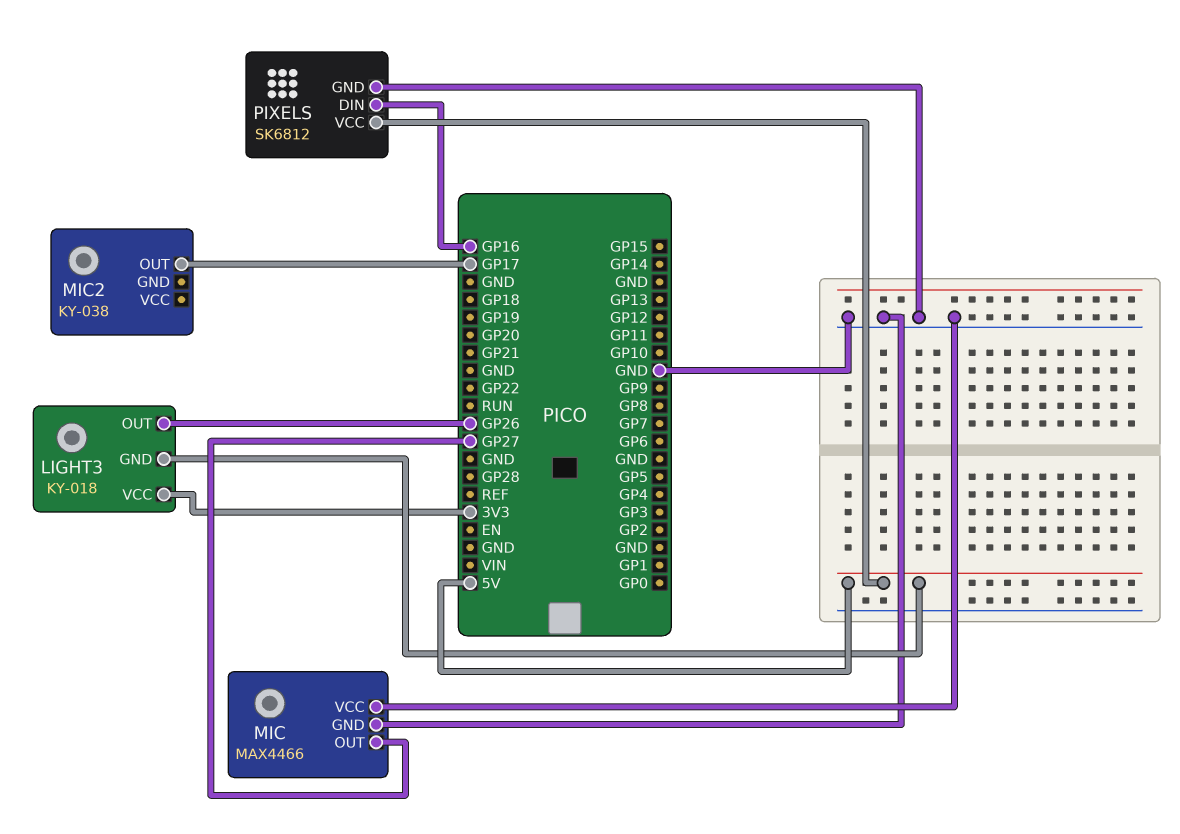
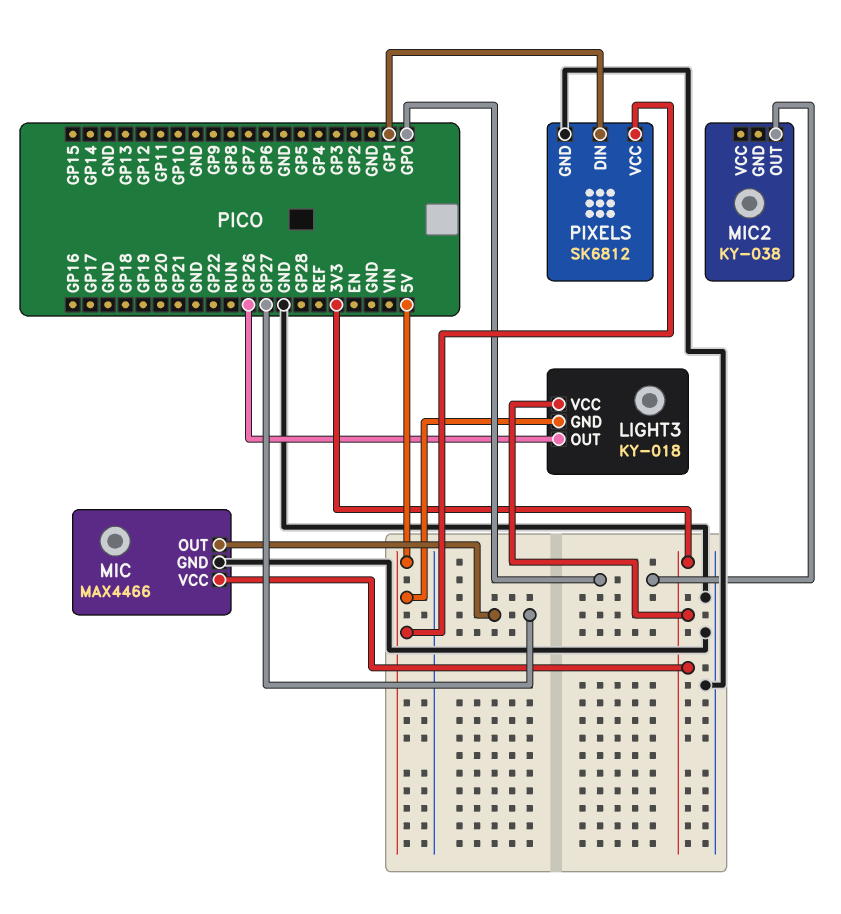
MIC pin VCC: GND -> 3V3
MIC2 pin OUT: GP17 -> GP0
PIXELS pin DIN: GP16 -> GP1

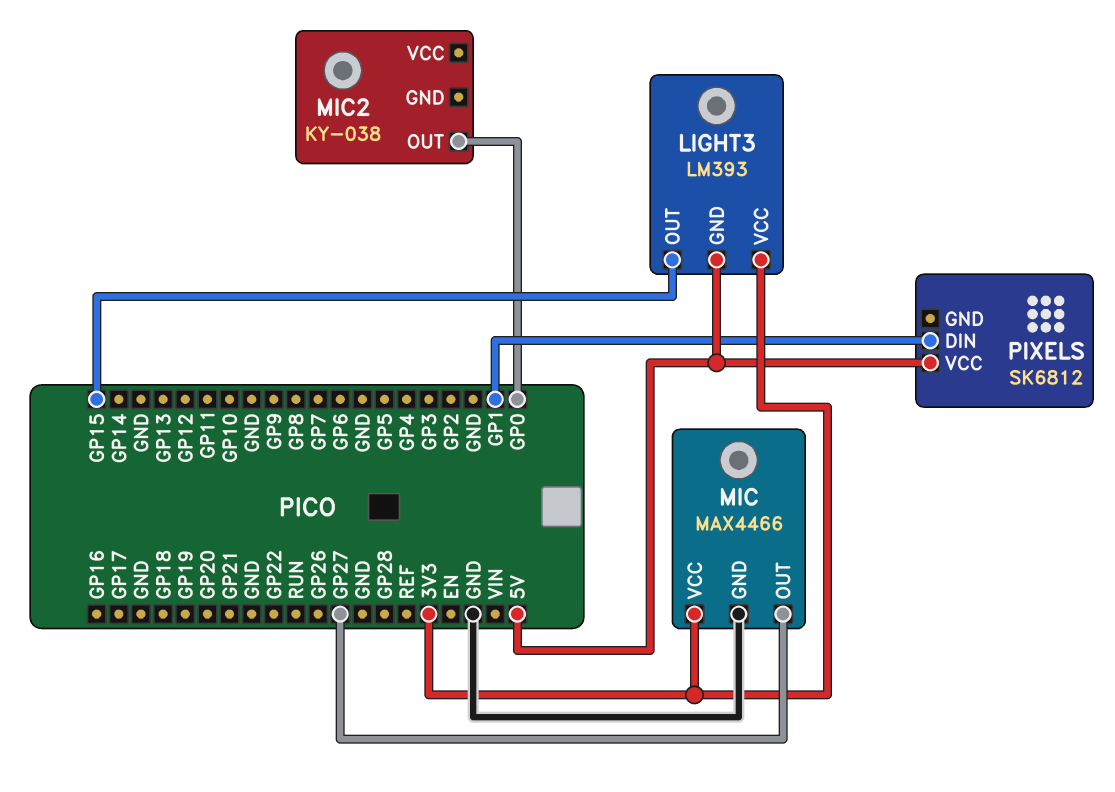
LIGHT3: KY-018 -> LM393
LIGHT3 pin OUT: GP26 -> GP15
PIXELS pin GND: GND -> none

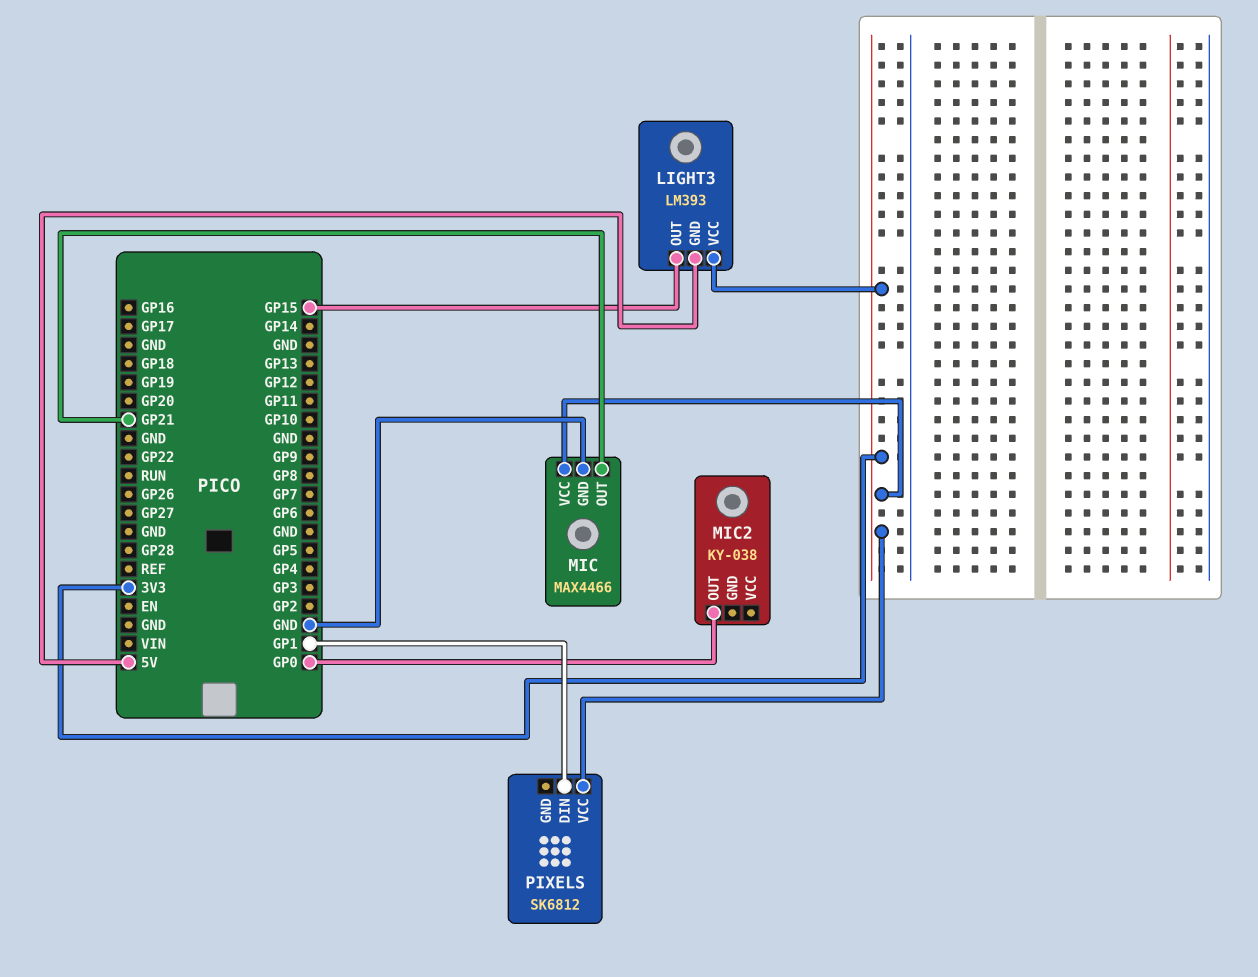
MIC pin OUT: GP27 -> GP21
PIXELS pin VCC: 5V -> 3V3

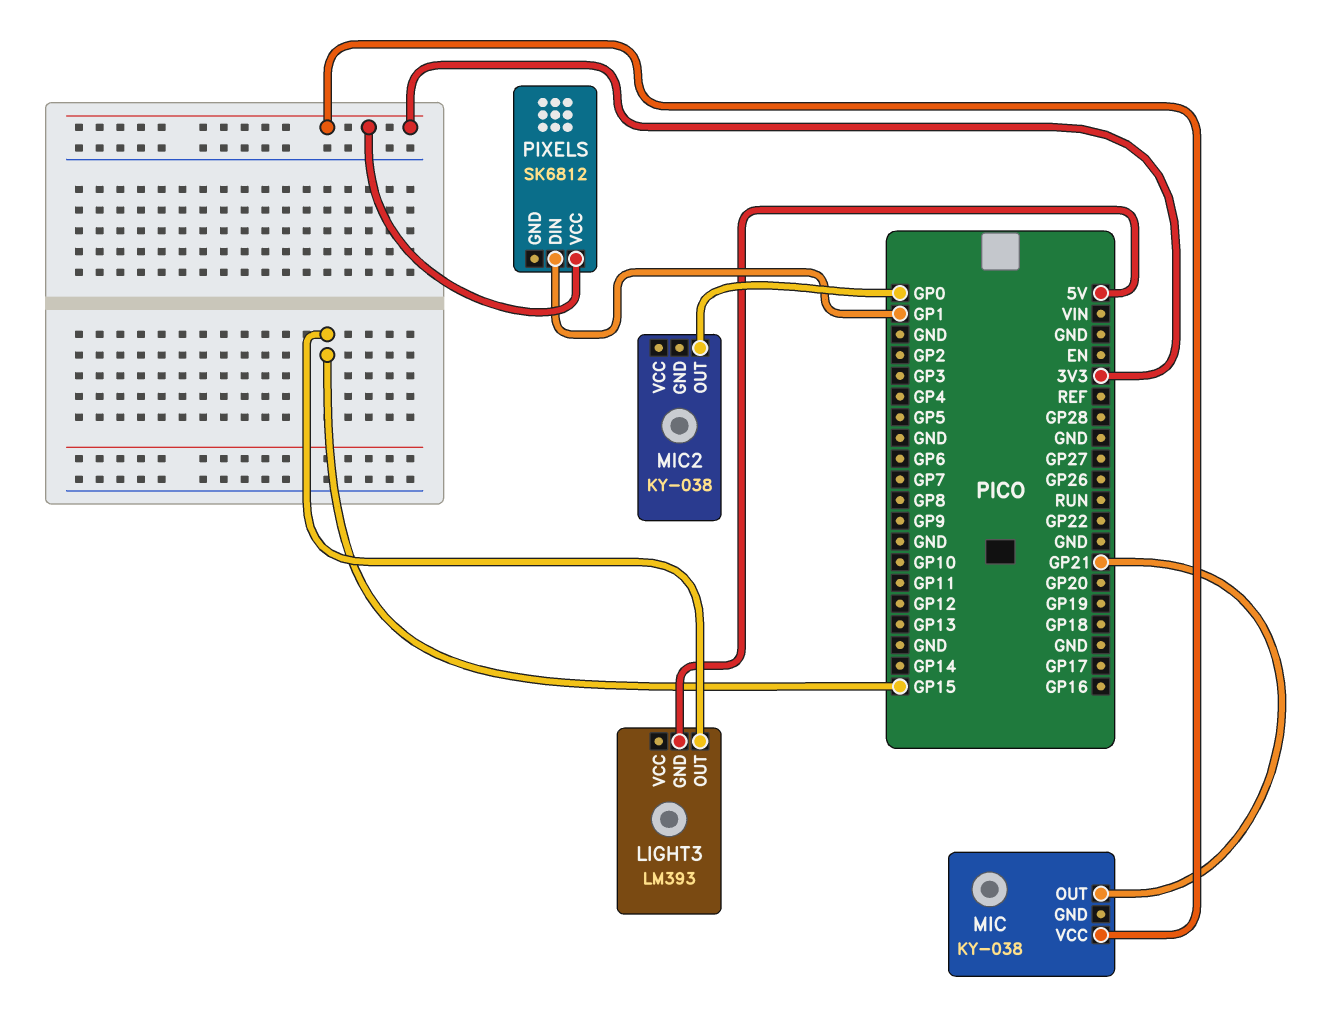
LIGHT3 pin VCC: 3V3 -> none
MIC: MAX4466 -> KY-038
MIC pin GND: GND -> none

